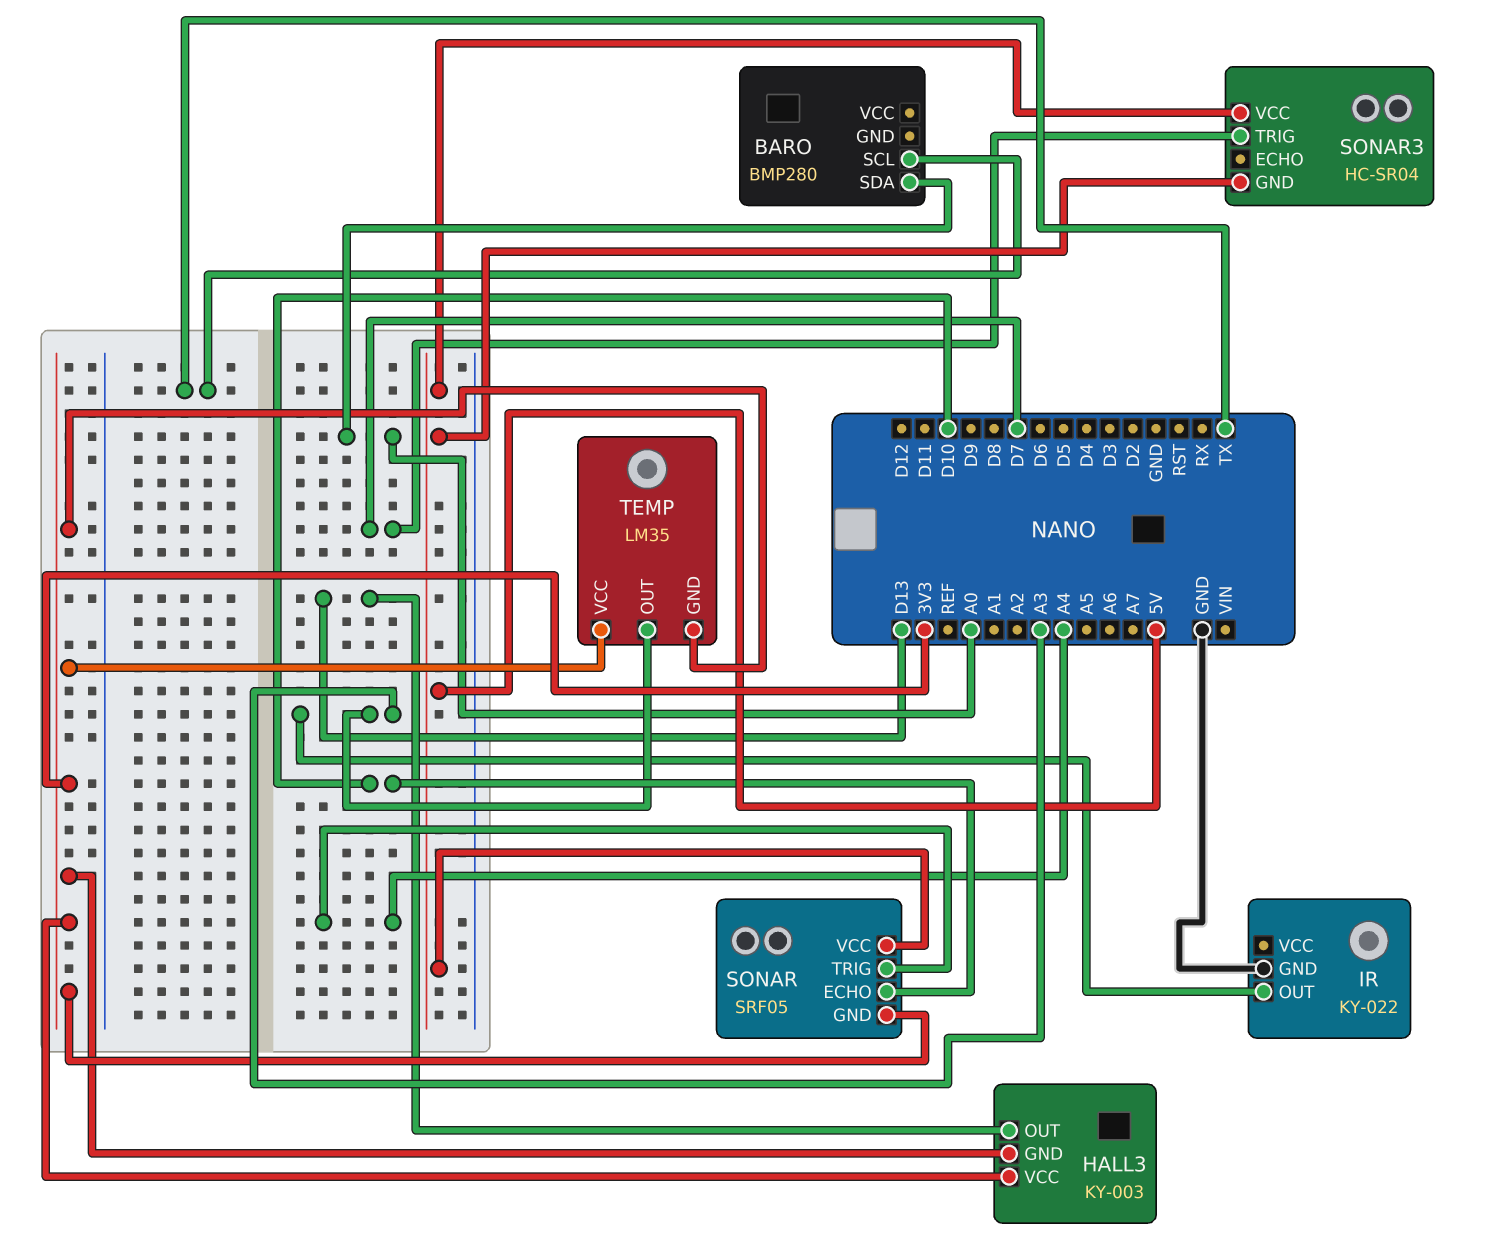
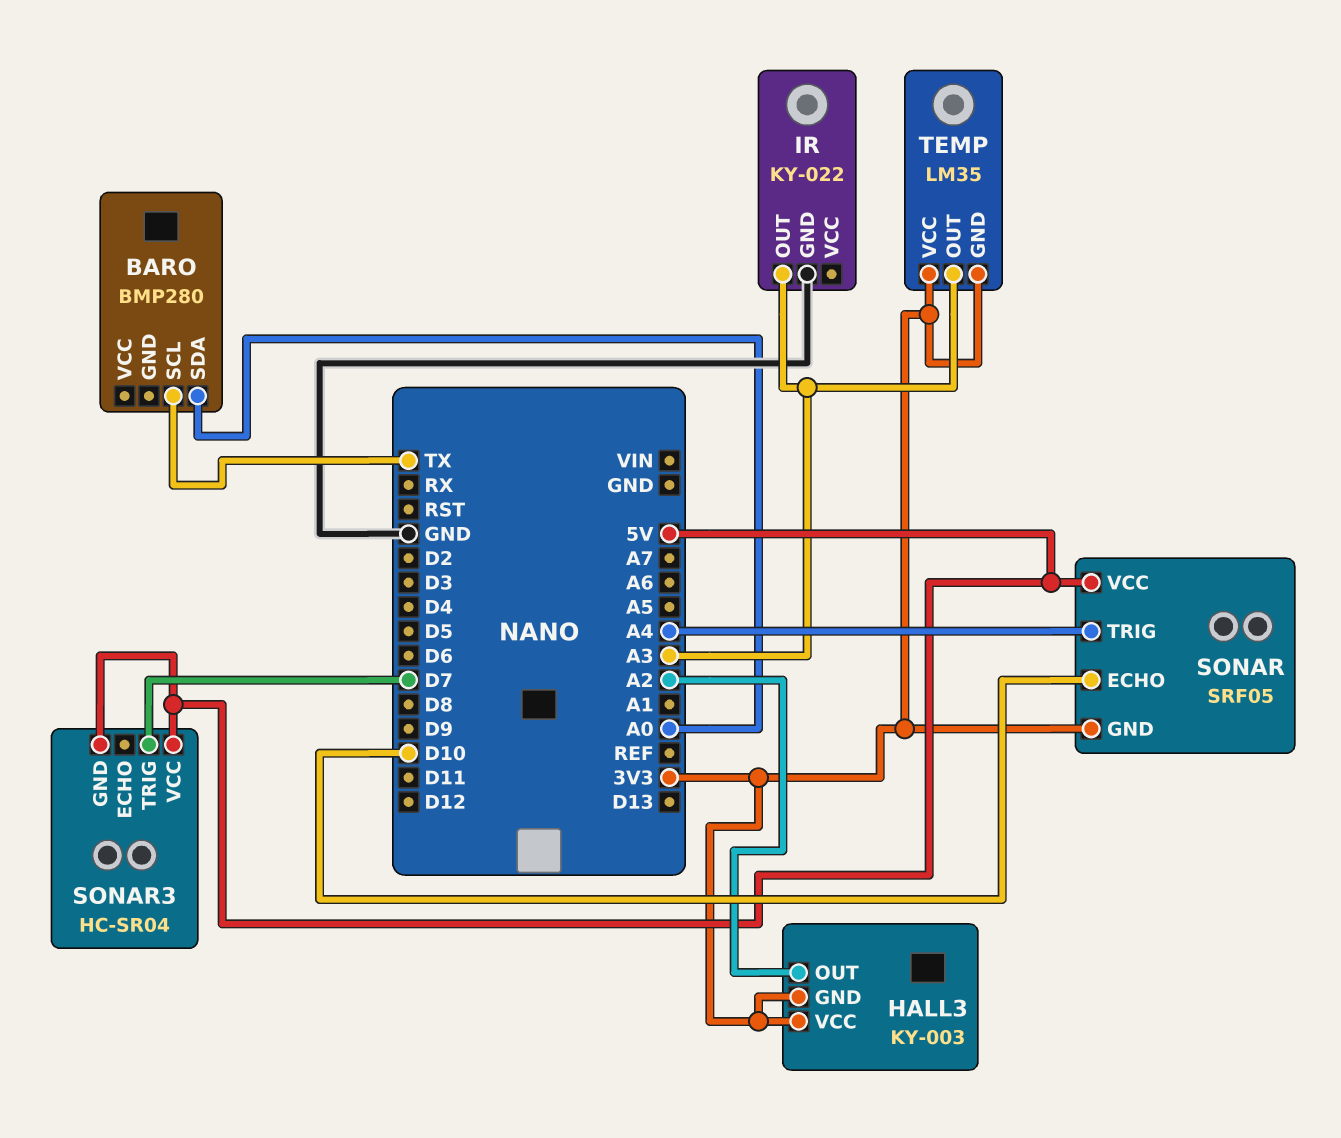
HALL3 pin OUT: D13 -> A2

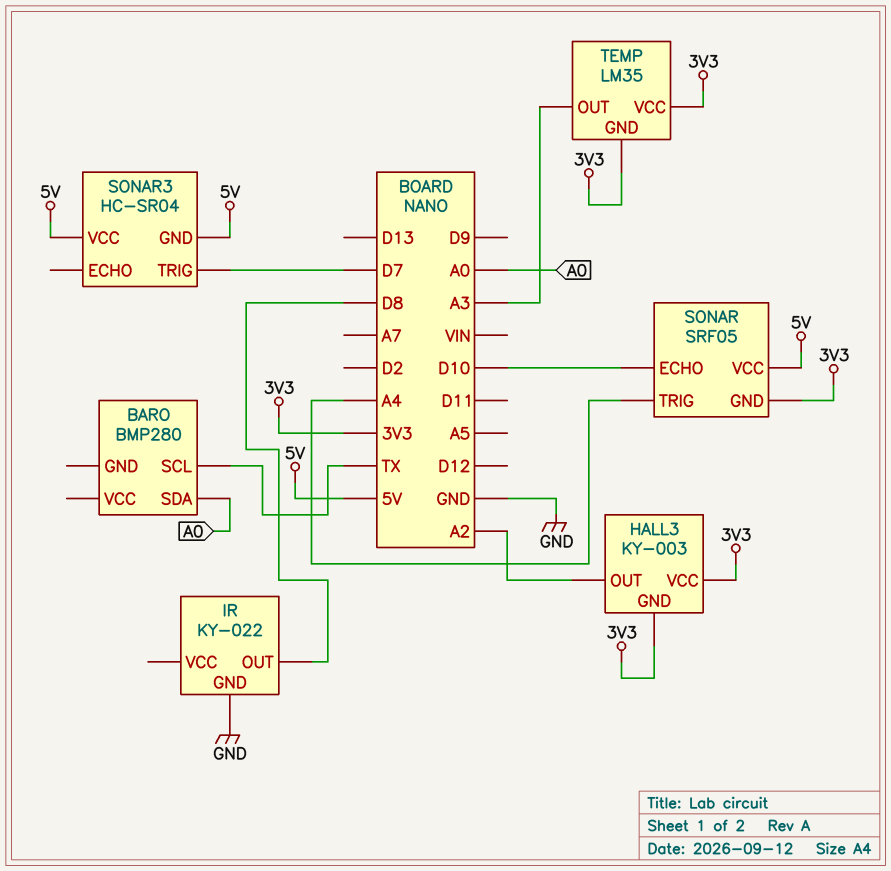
IR pin OUT: A3 -> D8

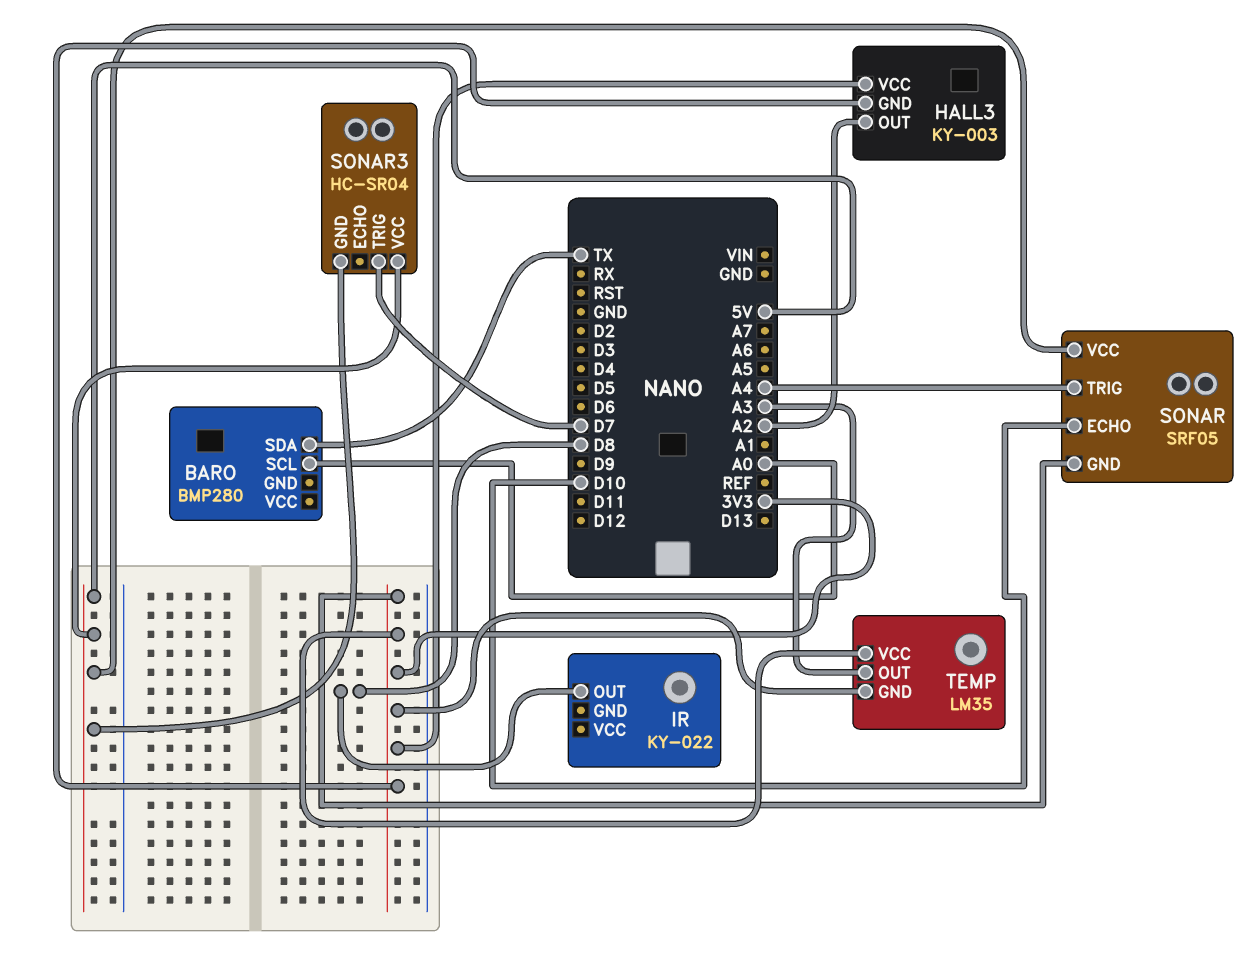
BARO pin SCL: TX -> A0
BARO pin SDA: A0 -> TX
IR pin GND: GND -> none

